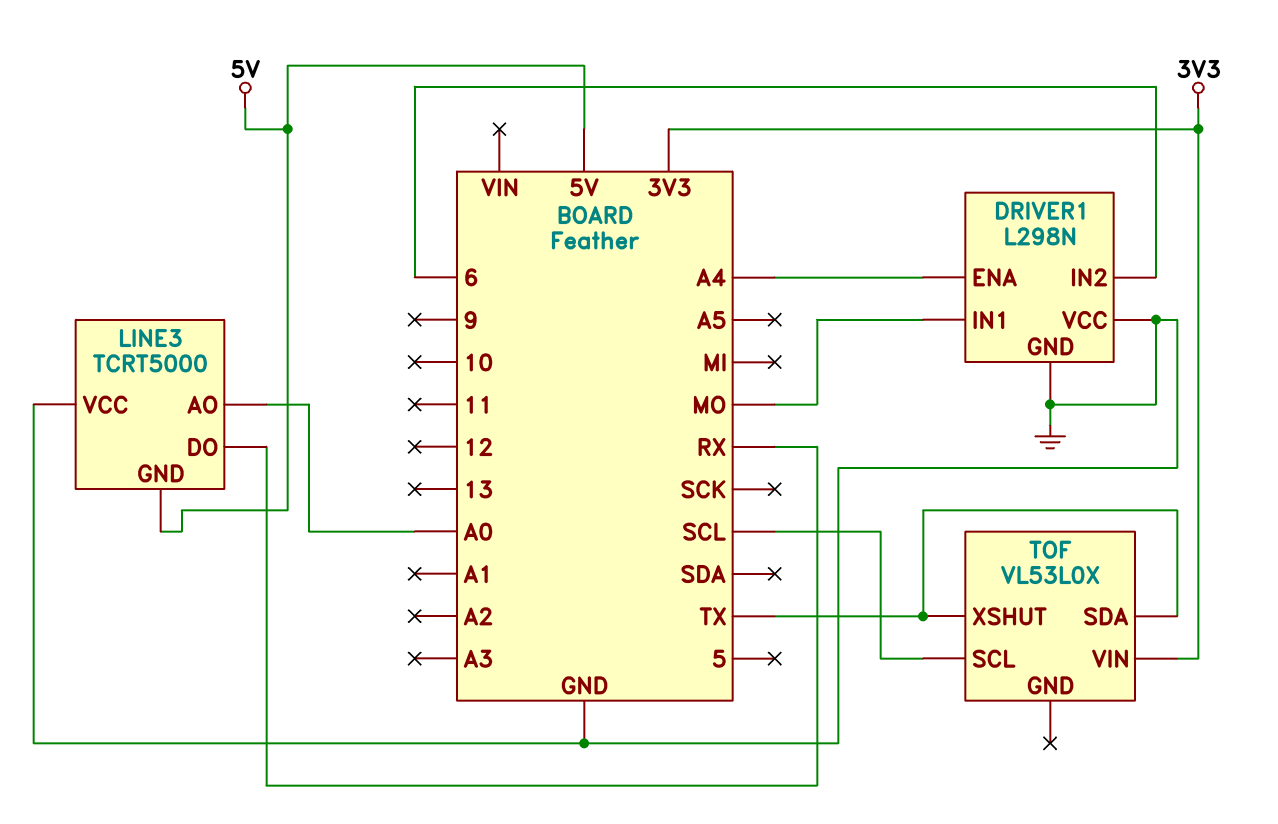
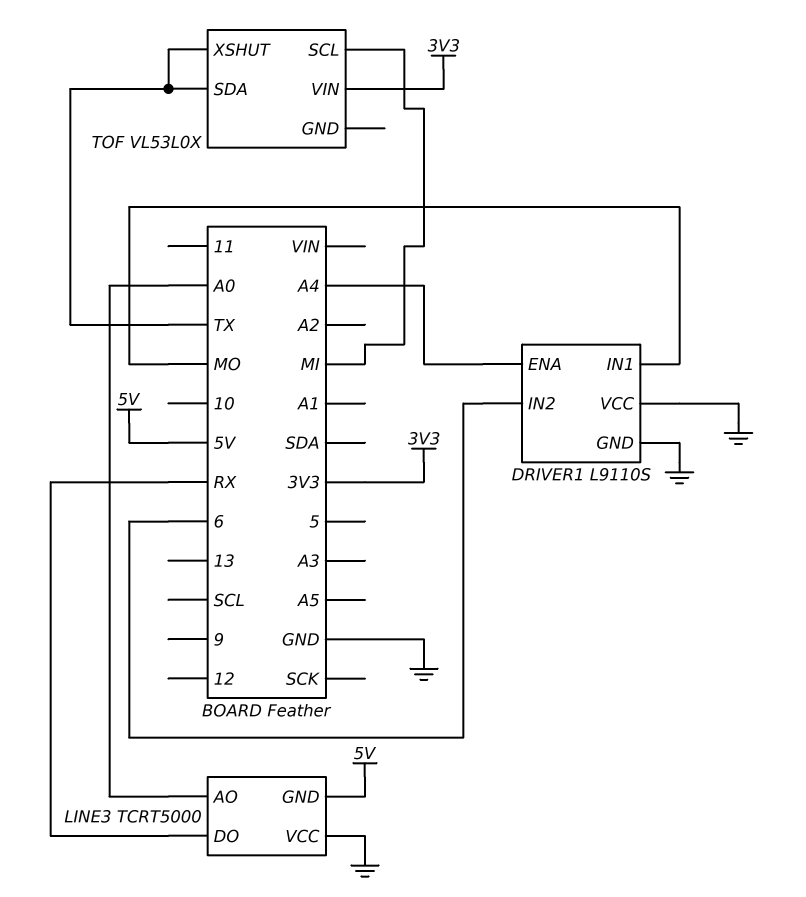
DRIVER1: L298N -> L9110S
TOF pin SCL: SCL -> MI

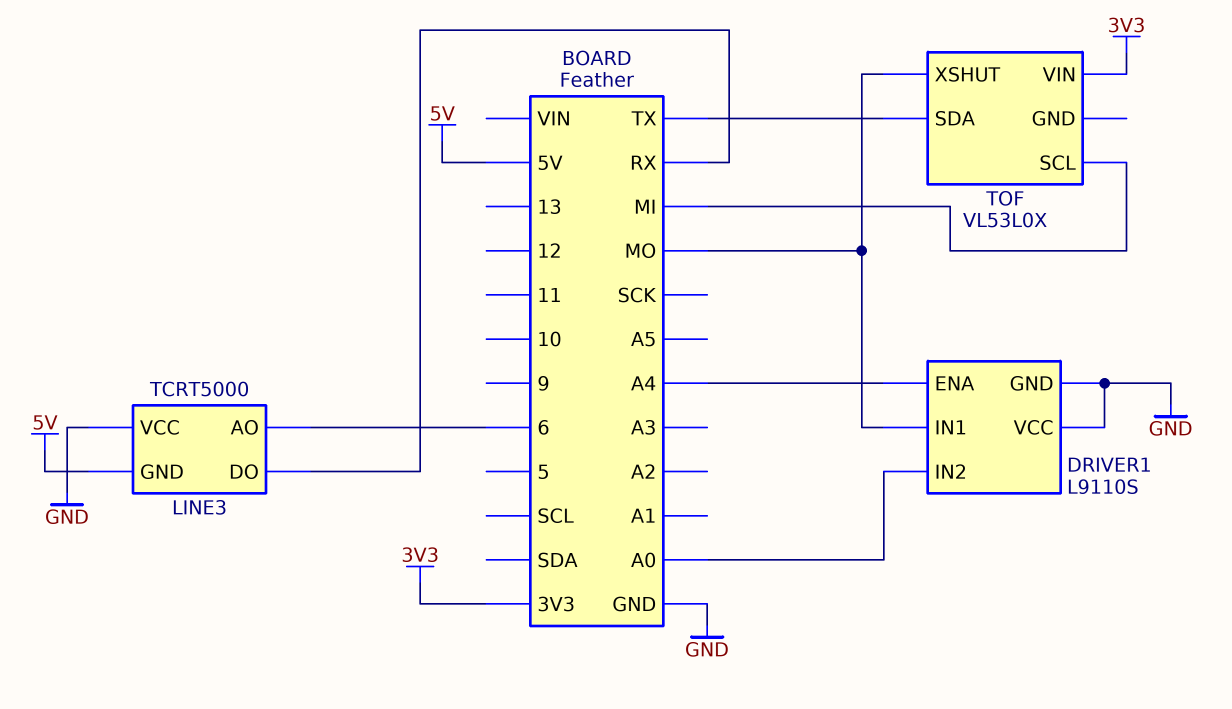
DRIVER1 pin IN2: 6 -> A0
LINE3 pin AO: A0 -> 6
TOF pin XSHUT: TX -> MO

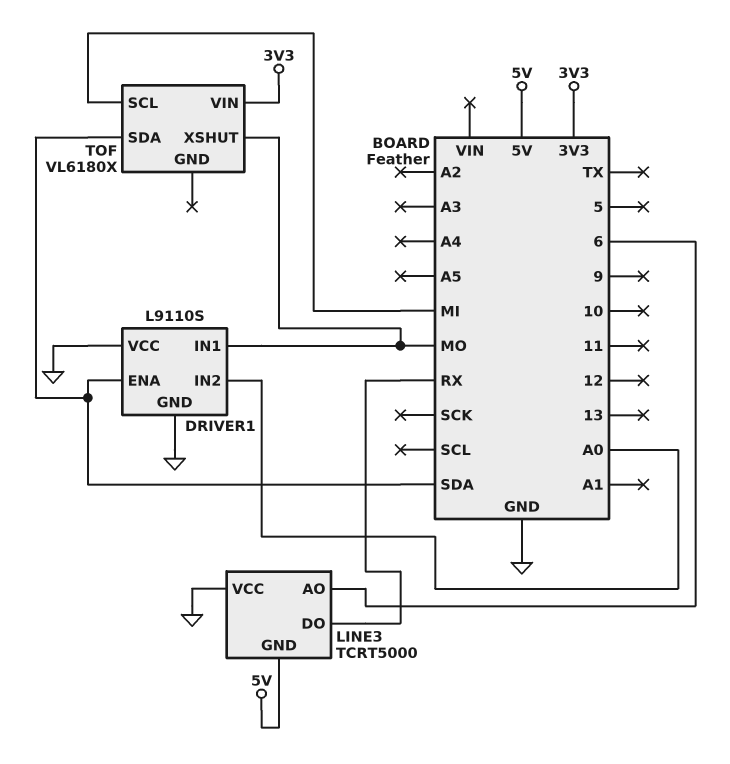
DRIVER1 pin ENA: A4 -> SDA
TOF: VL53L0X -> VL6180X
TOF pin SDA: TX -> SDA

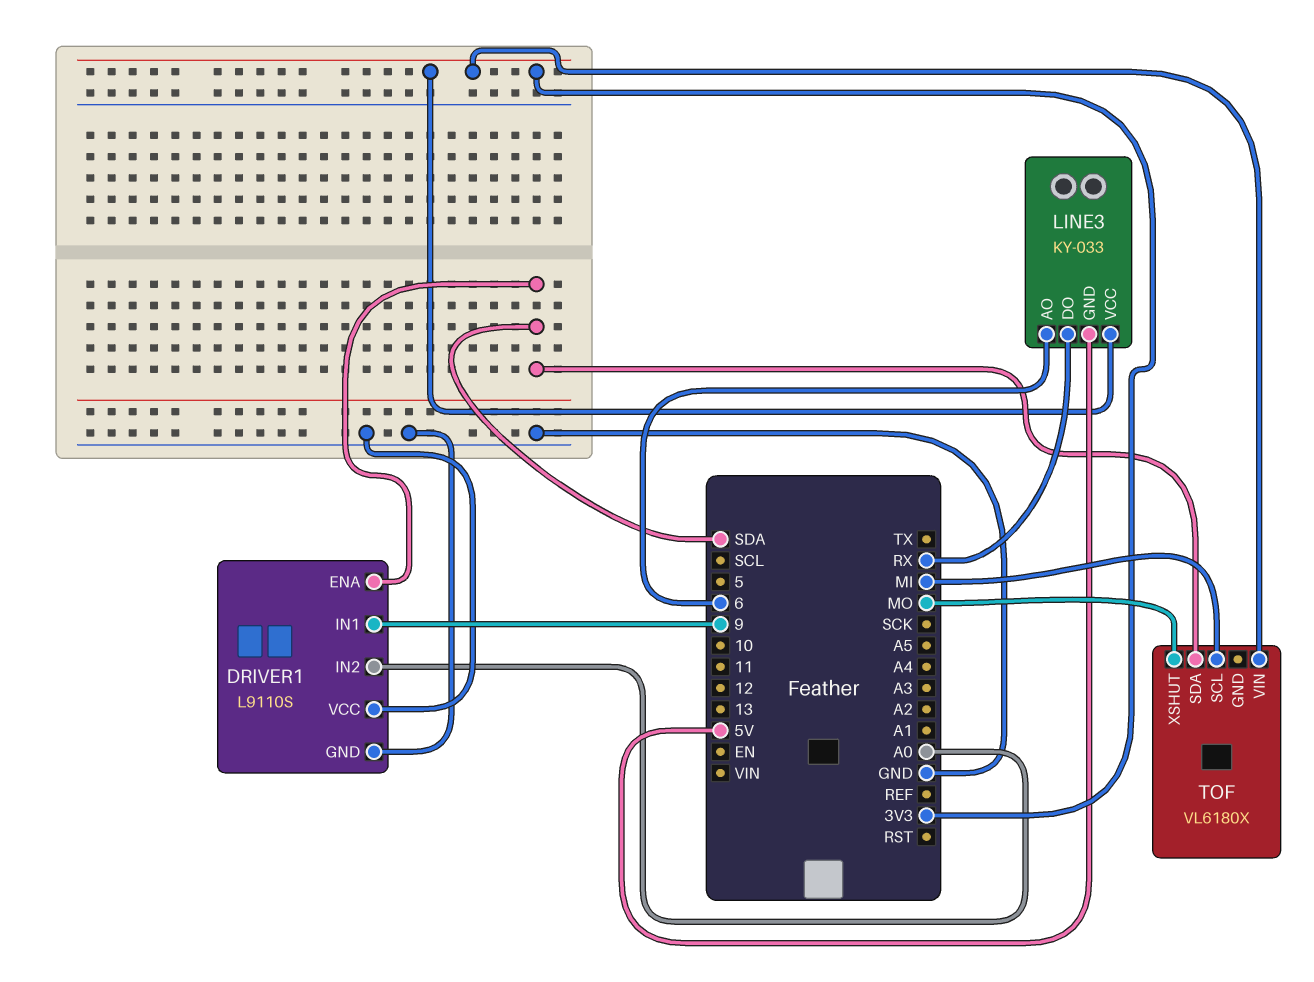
DRIVER1 pin IN1: MO -> 9
LINE3: TCRT5000 -> KY-033
LINE3 pin VCC: GND -> 3V3

